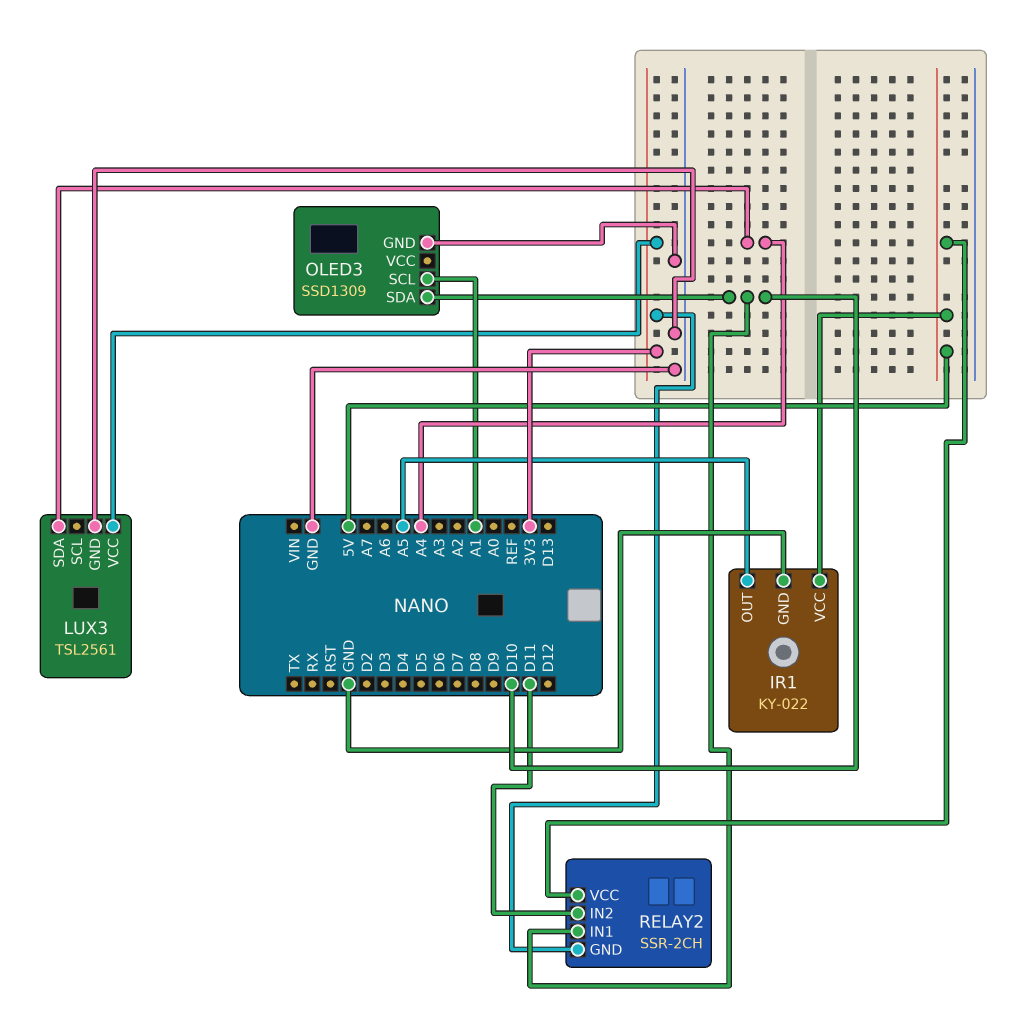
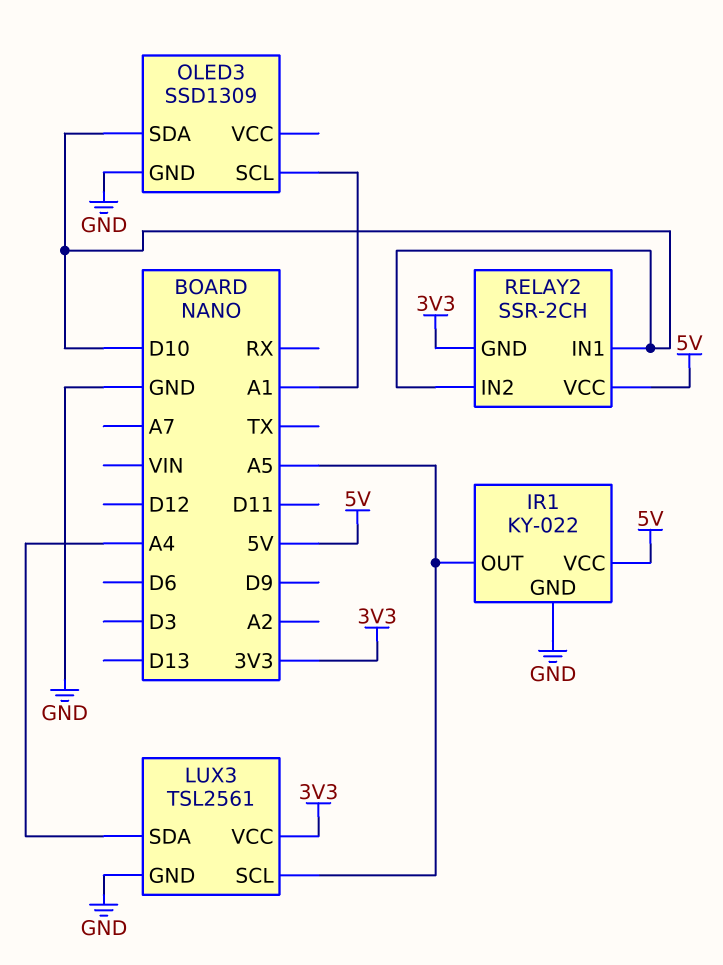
LUX3 pin SCL: none -> A5
RELAY2 pin IN2: D11 -> D10

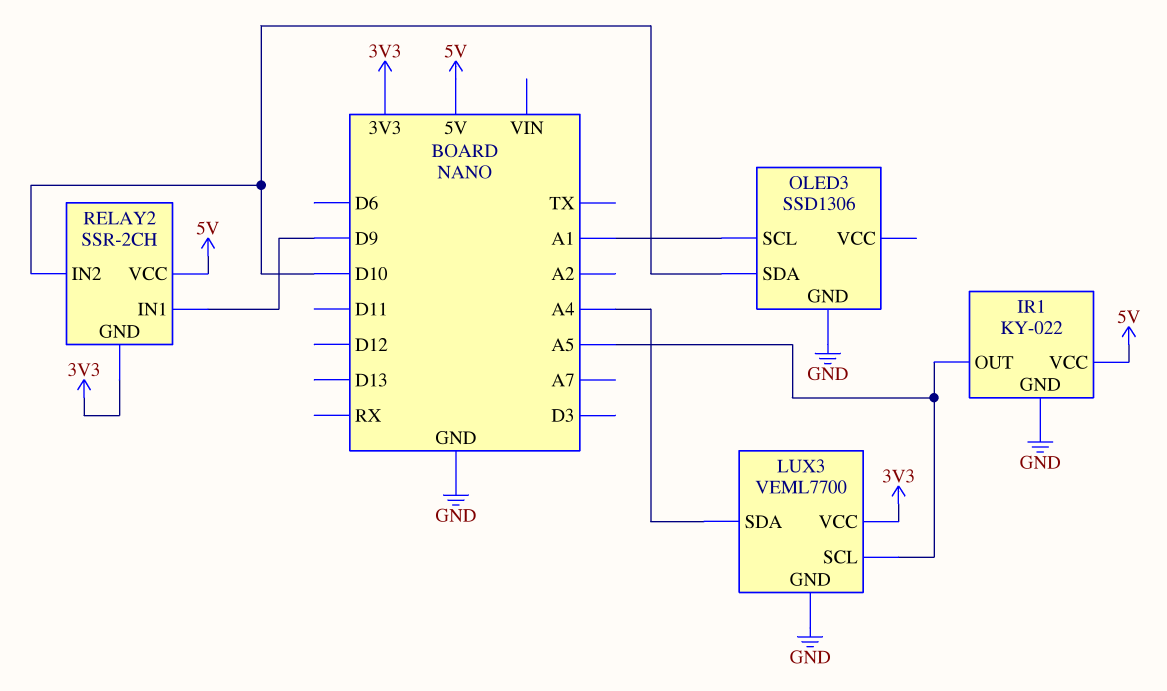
LUX3: TSL2561 -> VEML7700
OLED3: SSD1309 -> SSD1306
RELAY2 pin IN1: D10 -> D9

